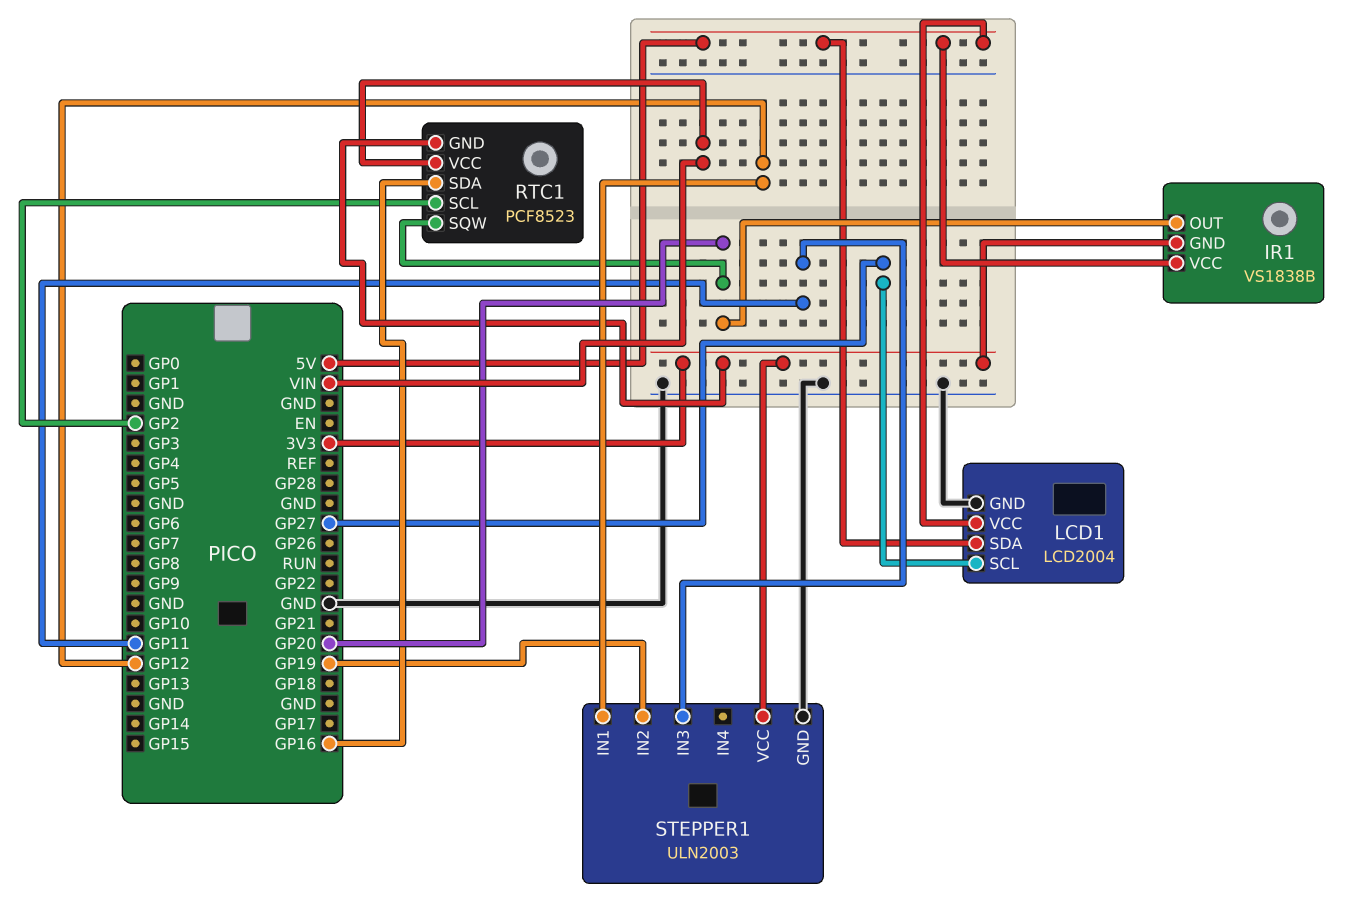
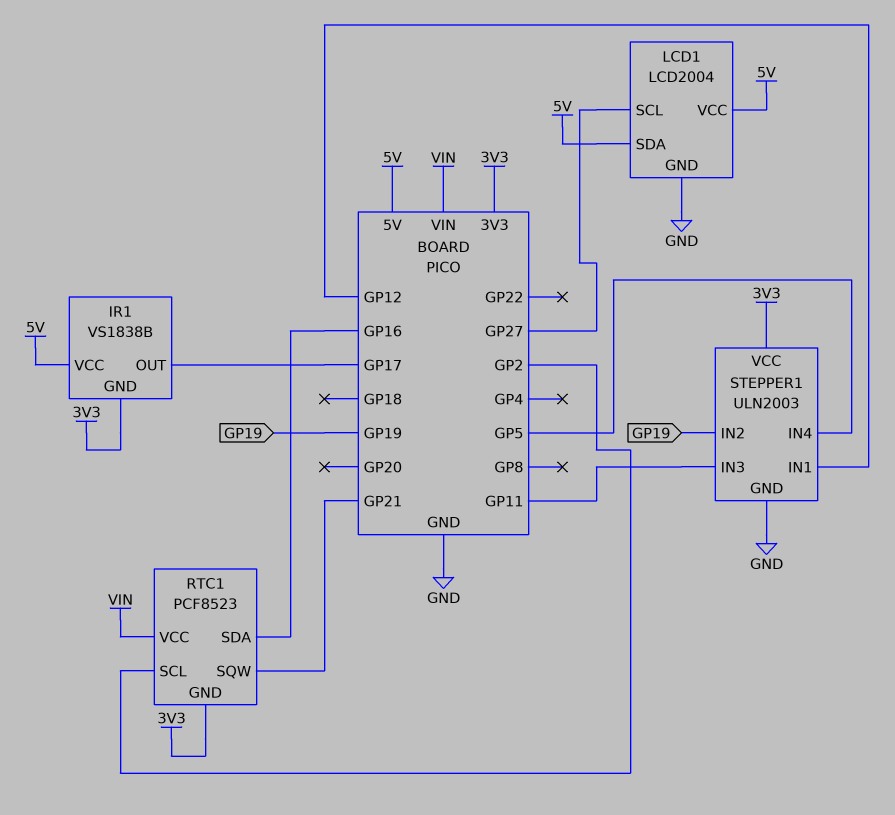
IR1 pin OUT: GP20 -> GP17
RTC1 pin SQW: GP20 -> GP21
STEPPER1 pin IN4: none -> GP5

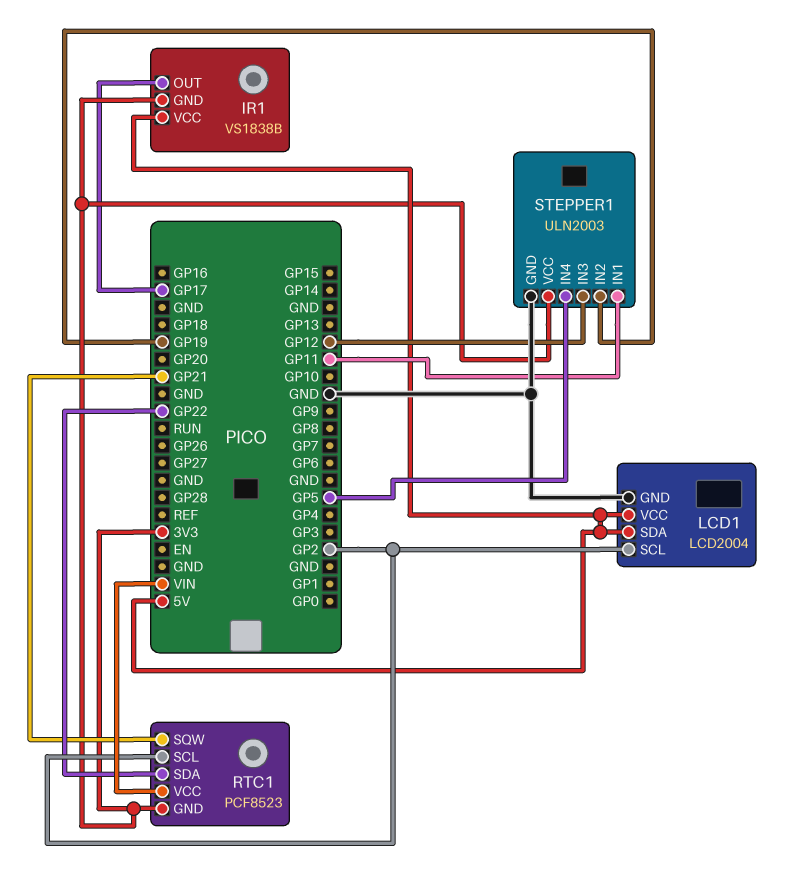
LCD1 pin SCL: GP27 -> GP2
RTC1 pin SDA: GP16 -> GP22
STEPPER1 pin IN1: GP12 -> GP11
STEPPER1 pin IN3: GP11 -> GP12

